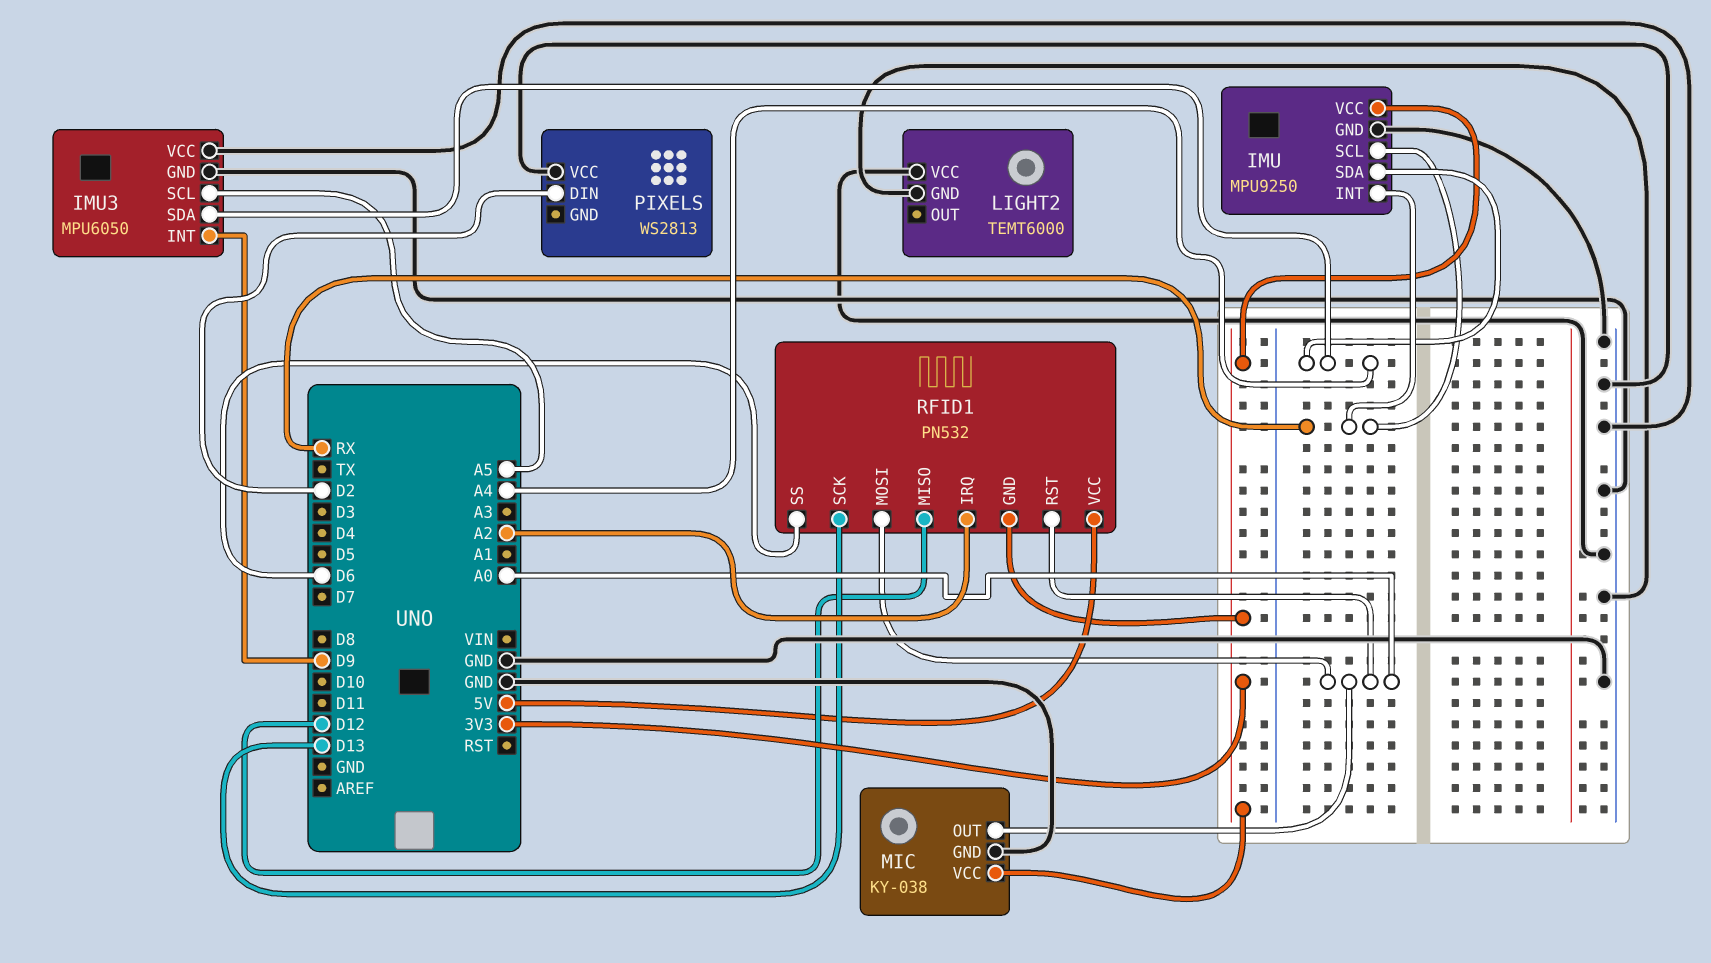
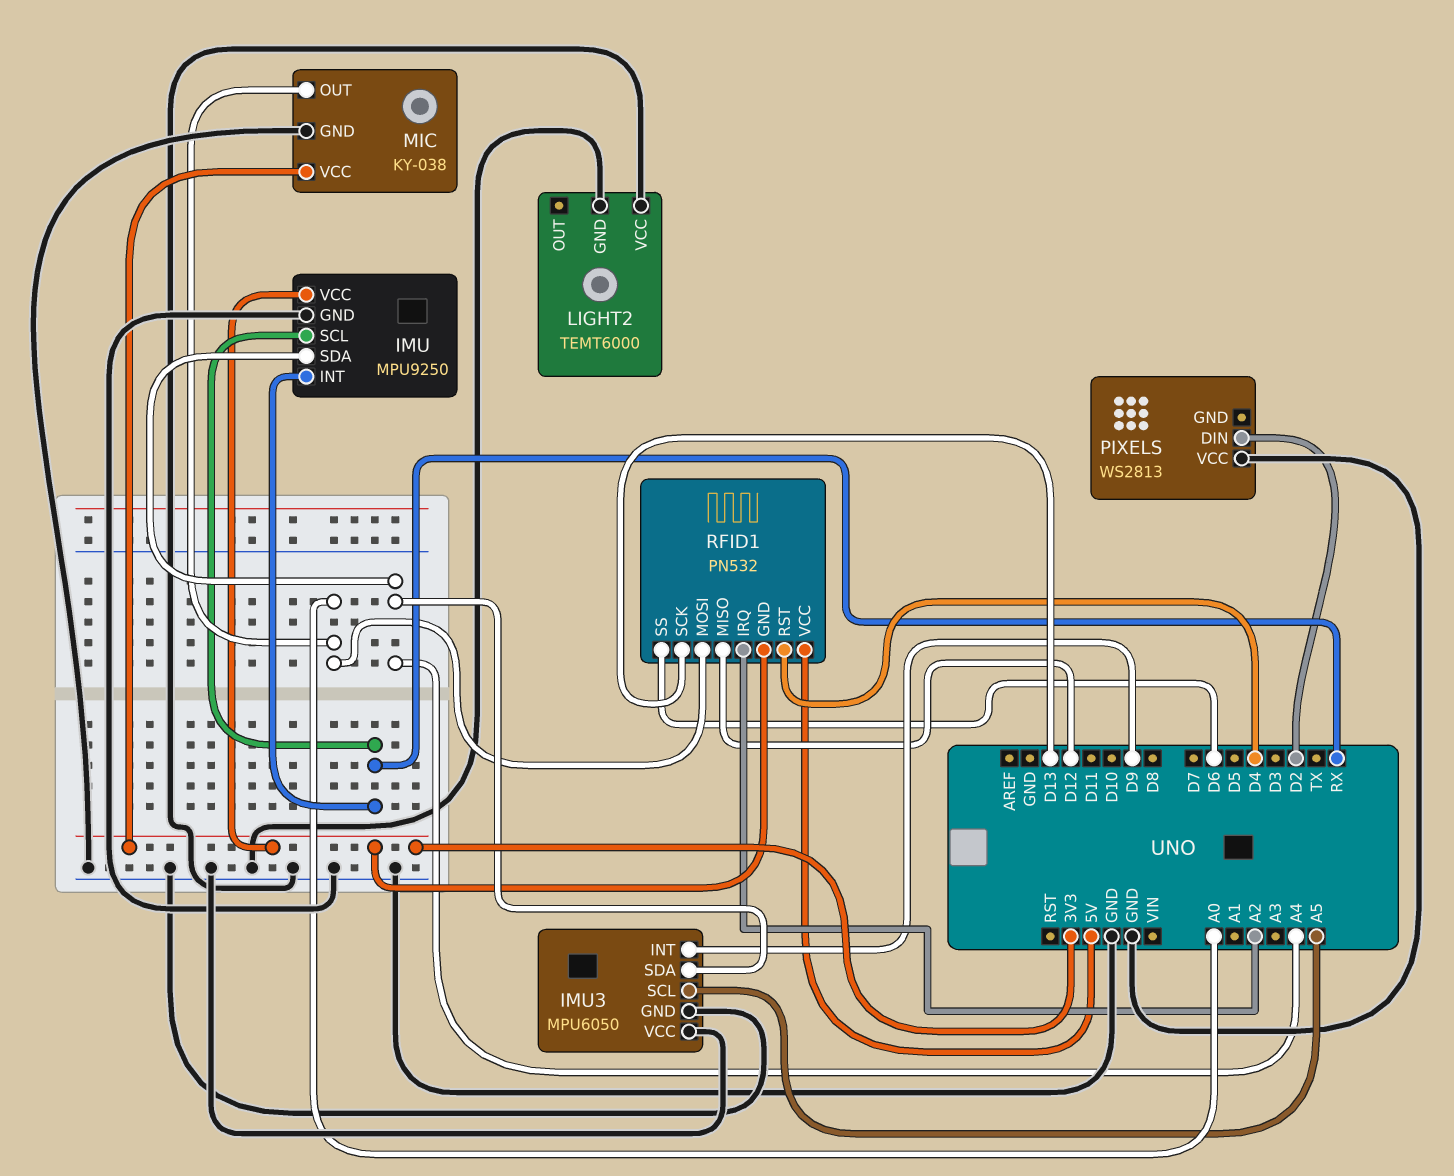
RFID1 pin RST: A0 -> D4

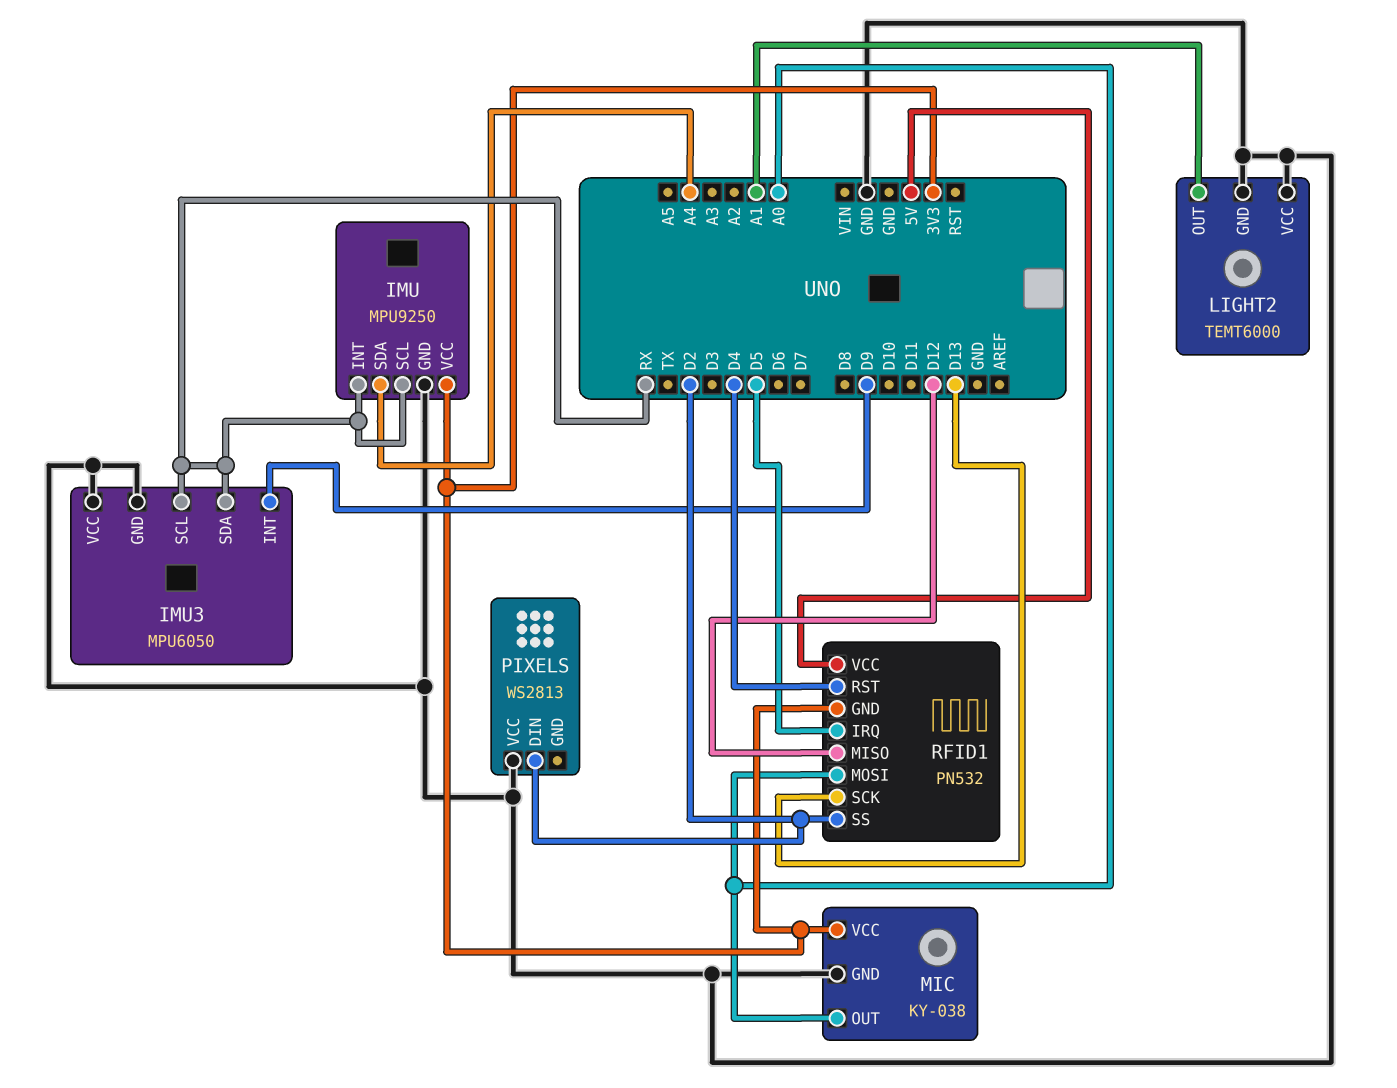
IMU3 pin SCL: A5 -> RX
IMU3 pin SDA: A4 -> RX
LIGHT2 pin OUT: none -> A1
RFID1 pin IRQ: A2 -> D5
RFID1 pin SS: D6 -> D2

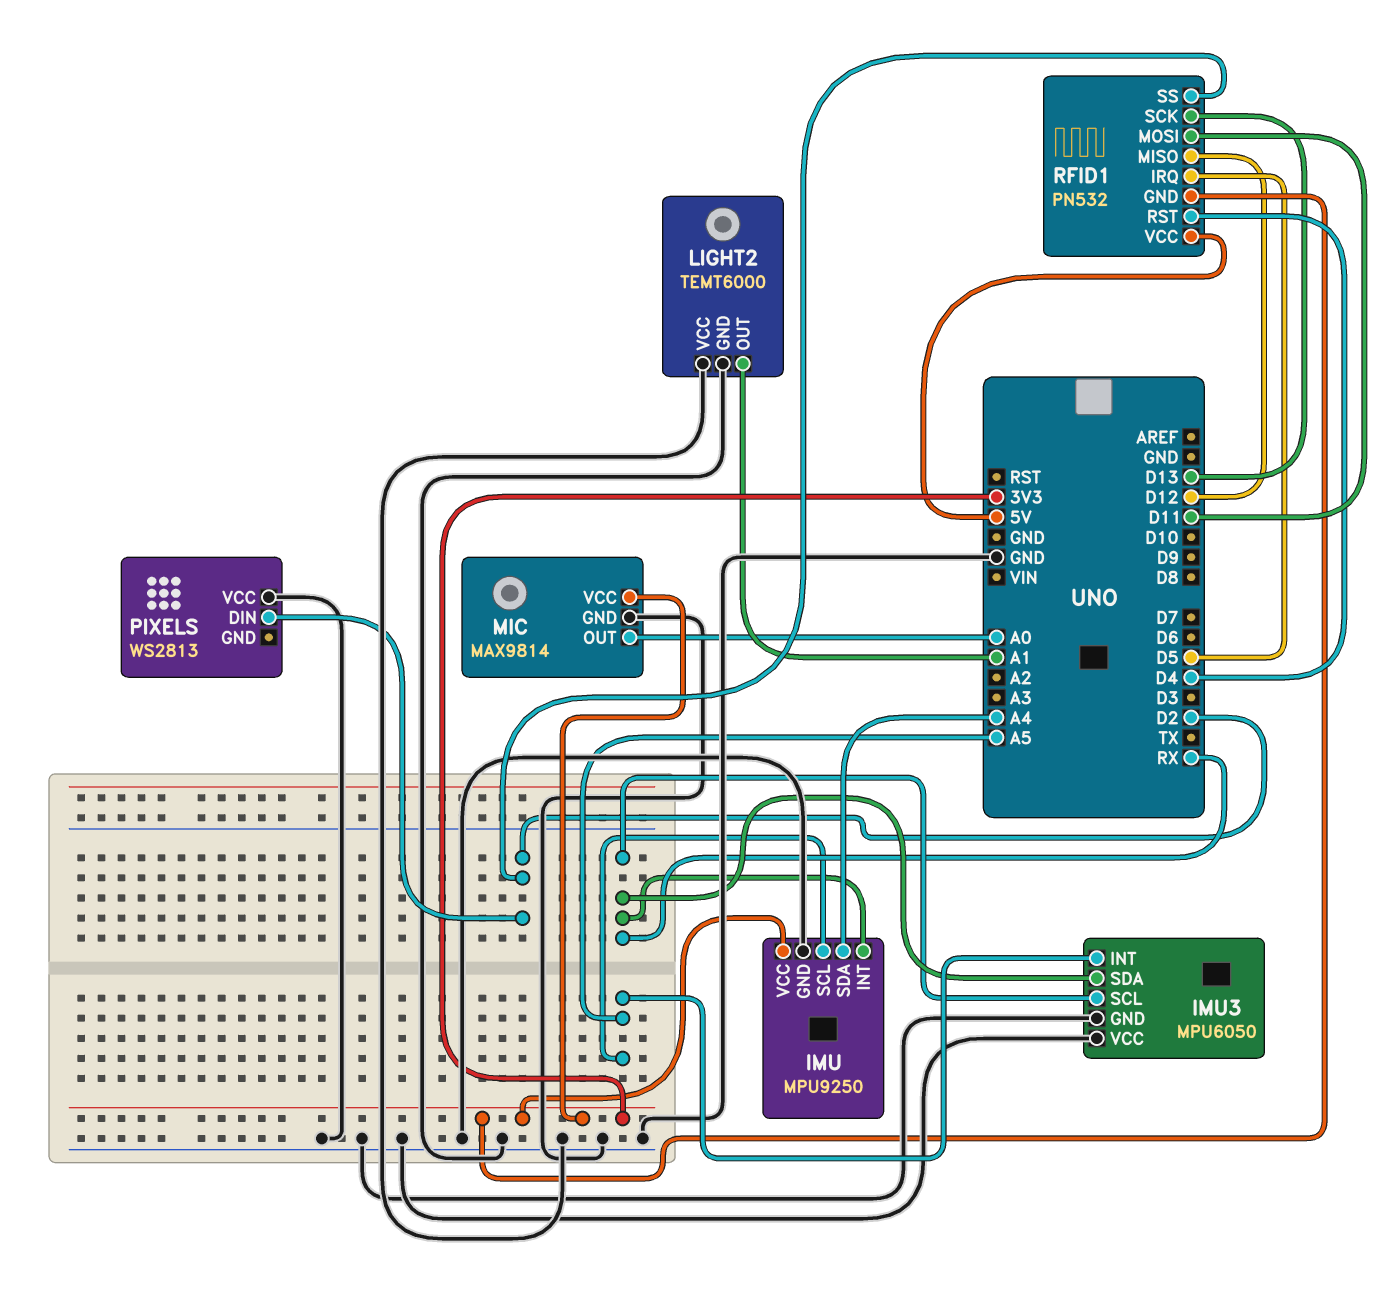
IMU pin SCL: RX -> A5
IMU3 pin INT: D9 -> A5
MIC: KY-038 -> MAX9814
RFID1 pin MOSI: A0 -> D11

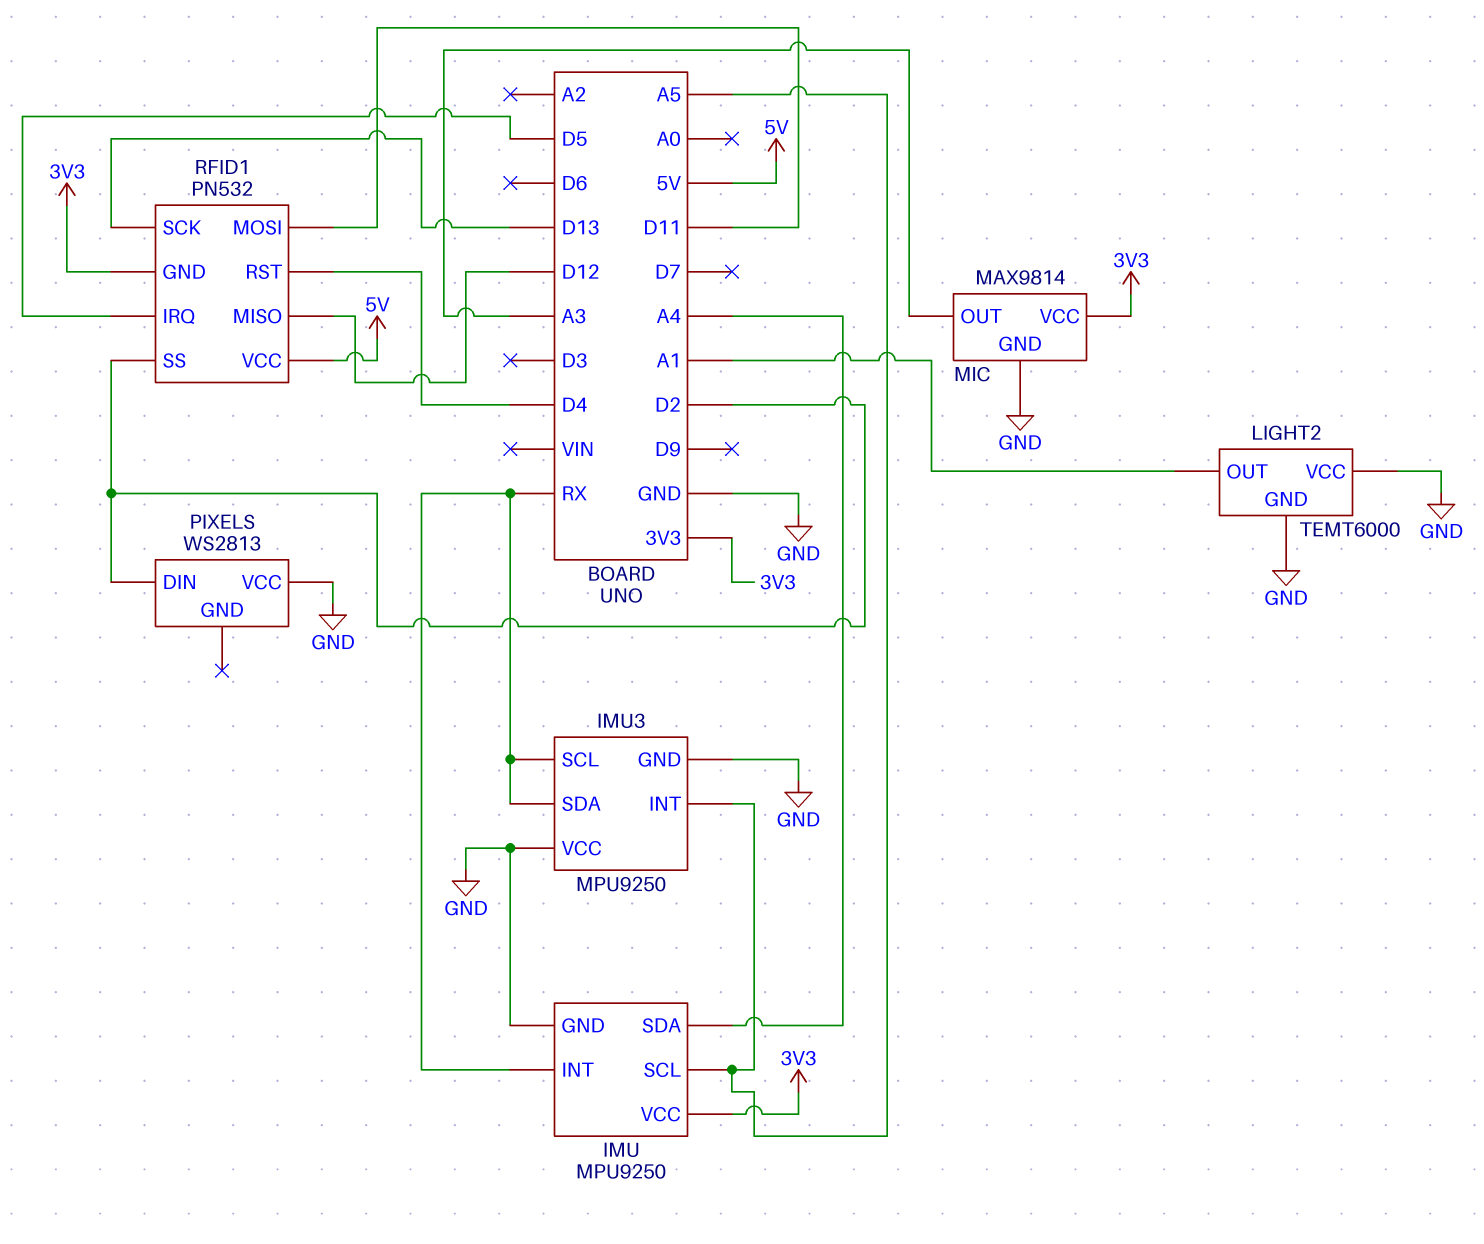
IMU3: MPU6050 -> MPU9250
MIC pin OUT: A0 -> A3

